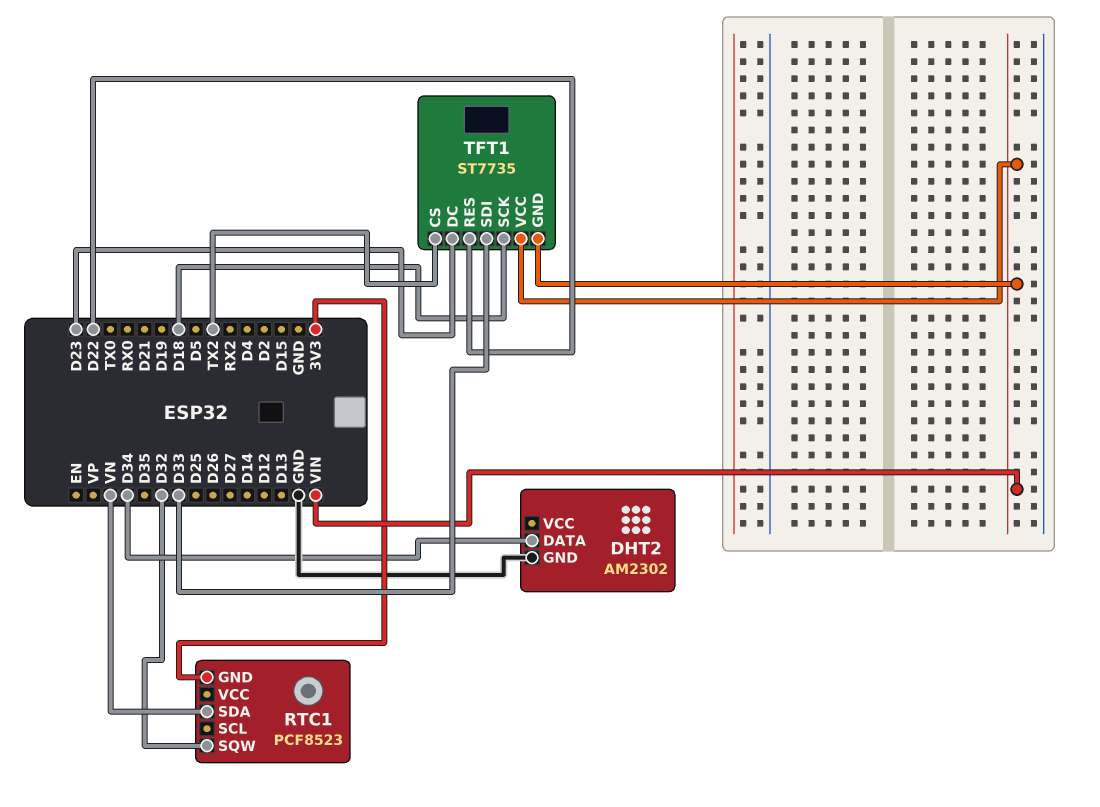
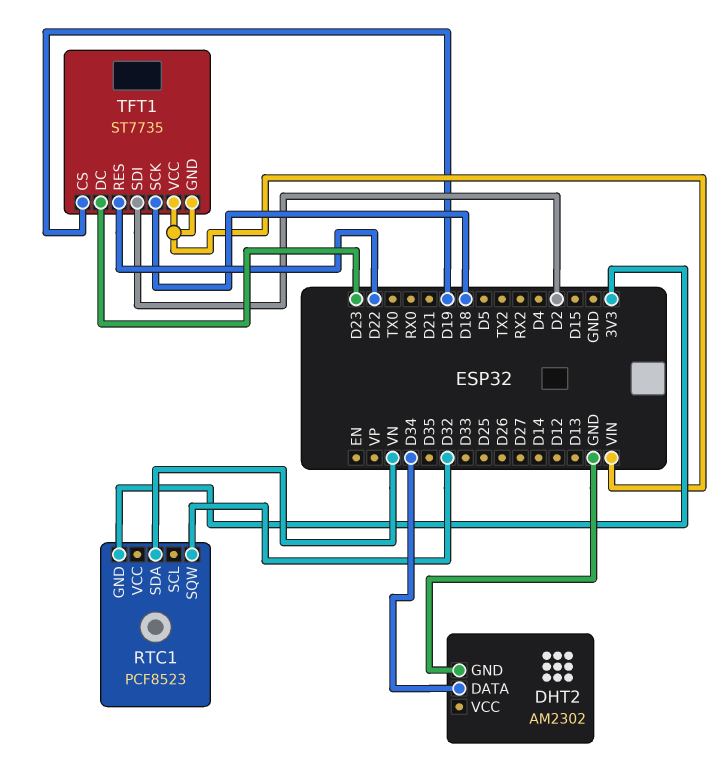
TFT1 pin CS: TX2 -> D19
TFT1 pin SDI: D33 -> D2

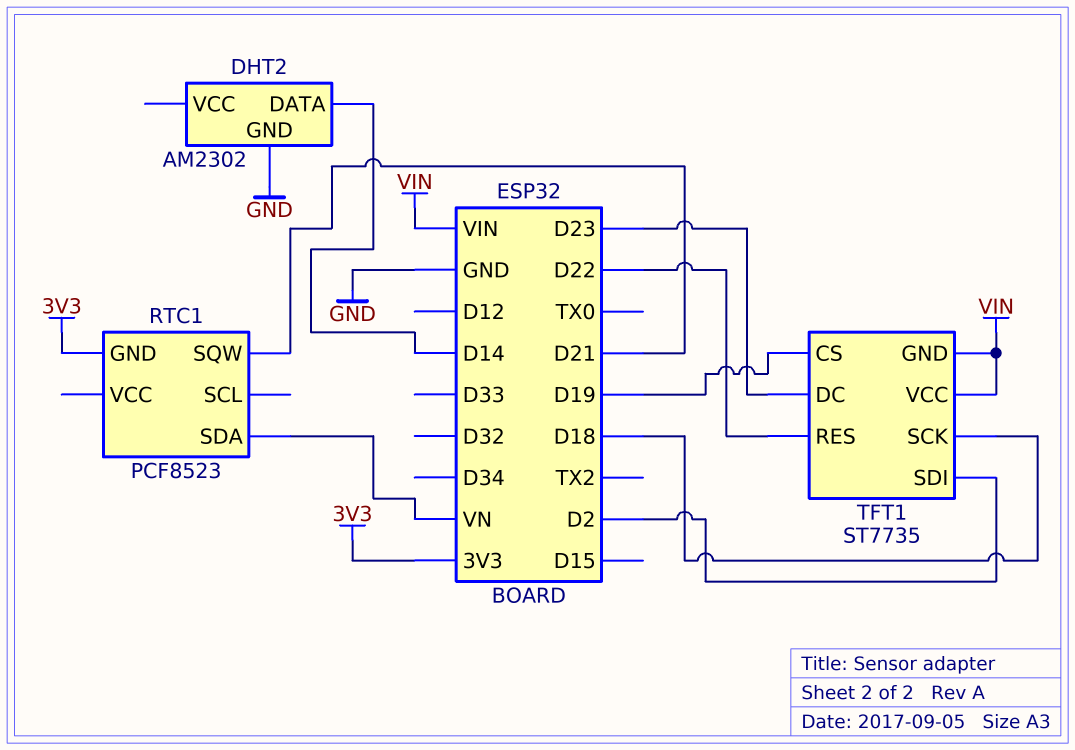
DHT2 pin DATA: D34 -> D14
RTC1 pin SQW: D32 -> D21

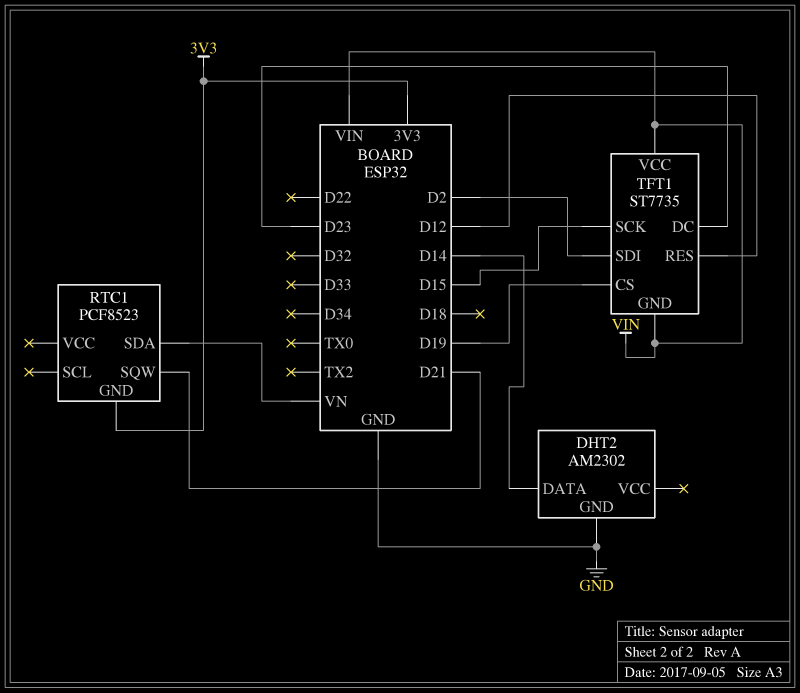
TFT1 pin RES: D22 -> D12
TFT1 pin SCK: D18 -> D15

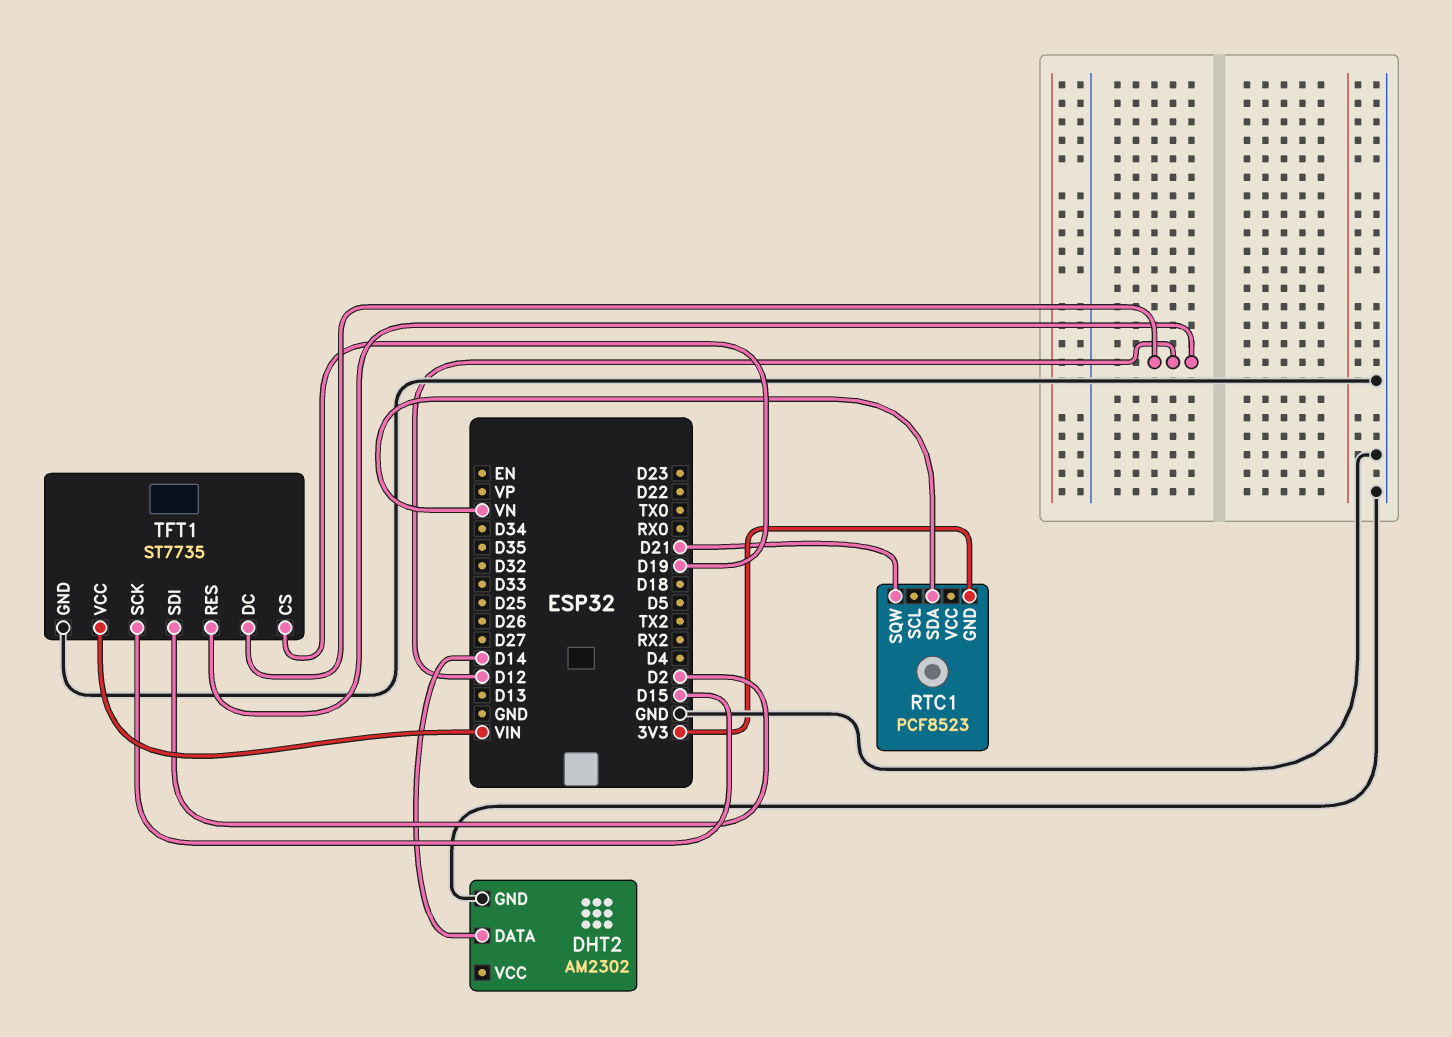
TFT1 pin DC: D23 -> D12
TFT1 pin GND: VIN -> GND

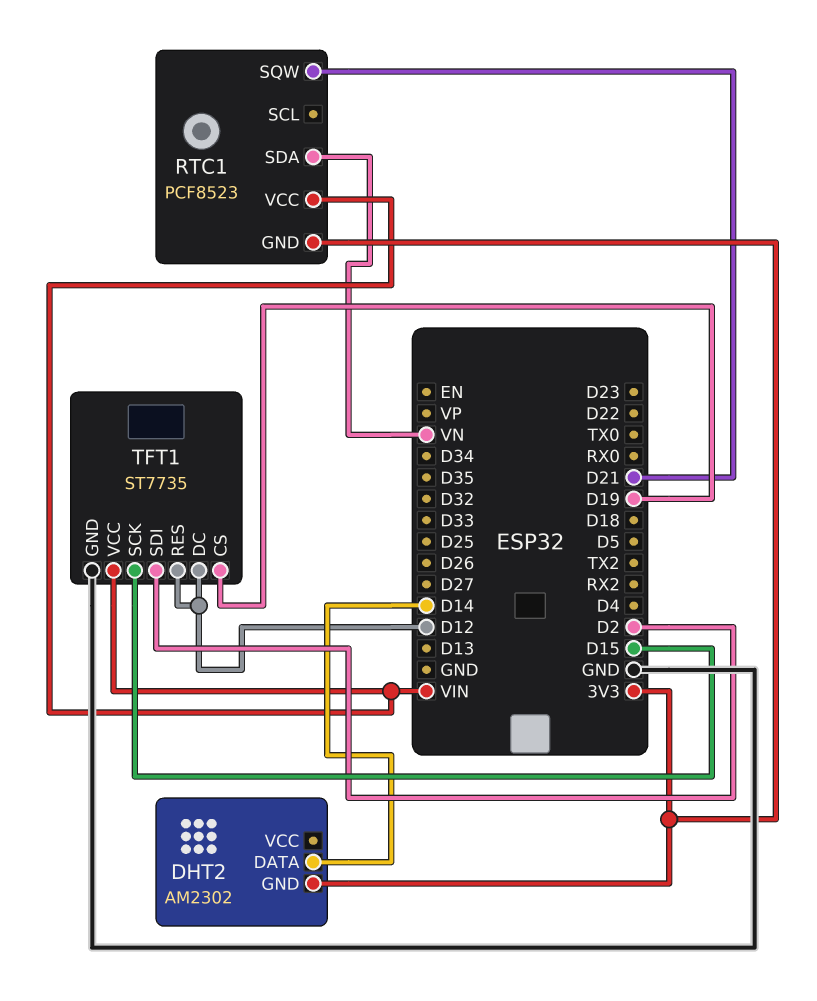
DHT2 pin GND: GND -> 3V3
RTC1 pin VCC: none -> VIN

